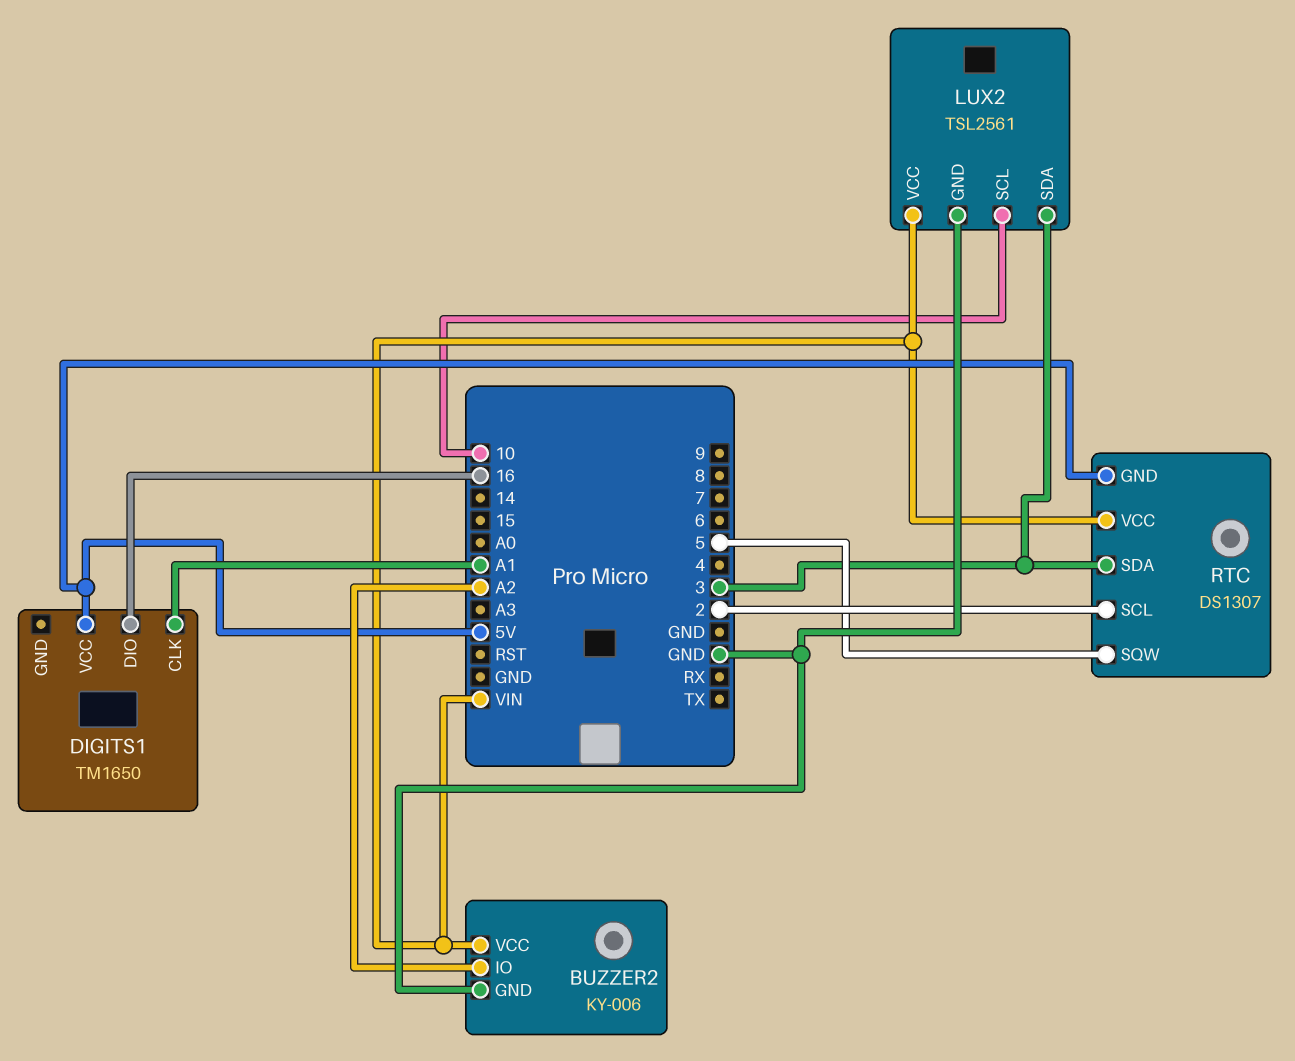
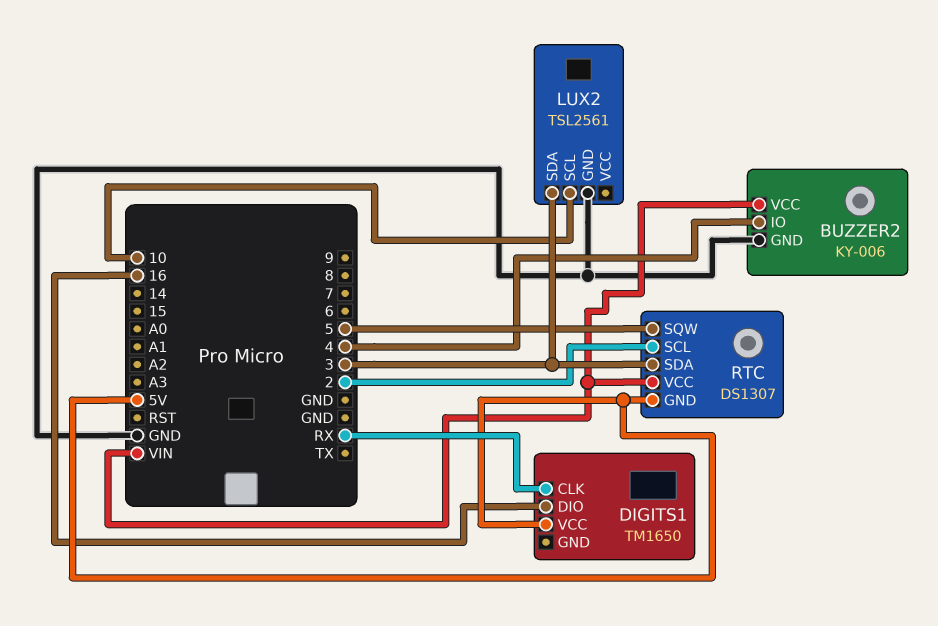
BUZZER2 pin IO: A2 -> 4
DIGITS1 pin CLK: A1 -> RX
LUX2 pin VCC: VIN -> none

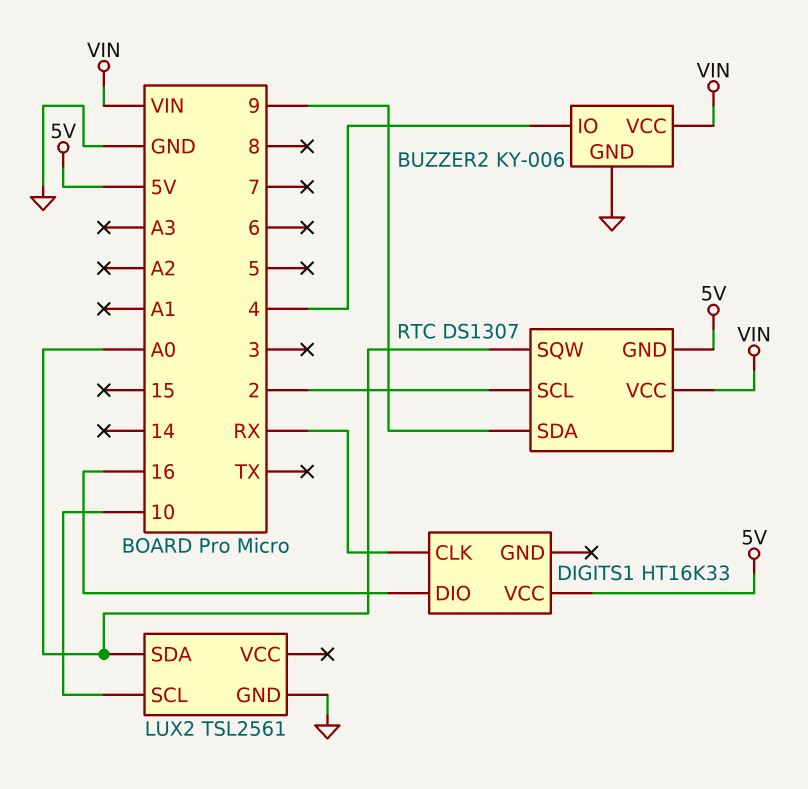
DIGITS1: TM1650 -> HT16K33
LUX2 pin SDA: 3 -> A0
RTC pin SDA: 3 -> 9
RTC pin SQW: 5 -> A0

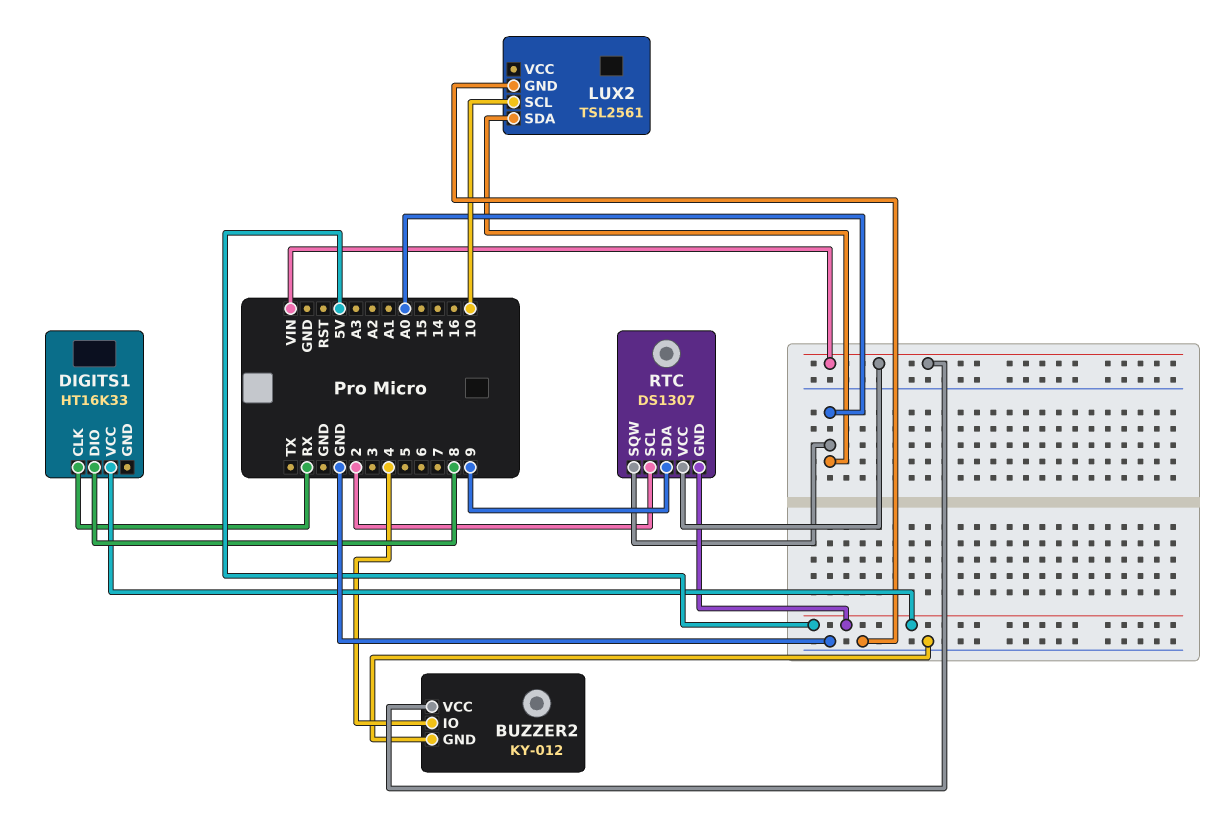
BUZZER2: KY-006 -> KY-012
DIGITS1 pin DIO: 16 -> 8

